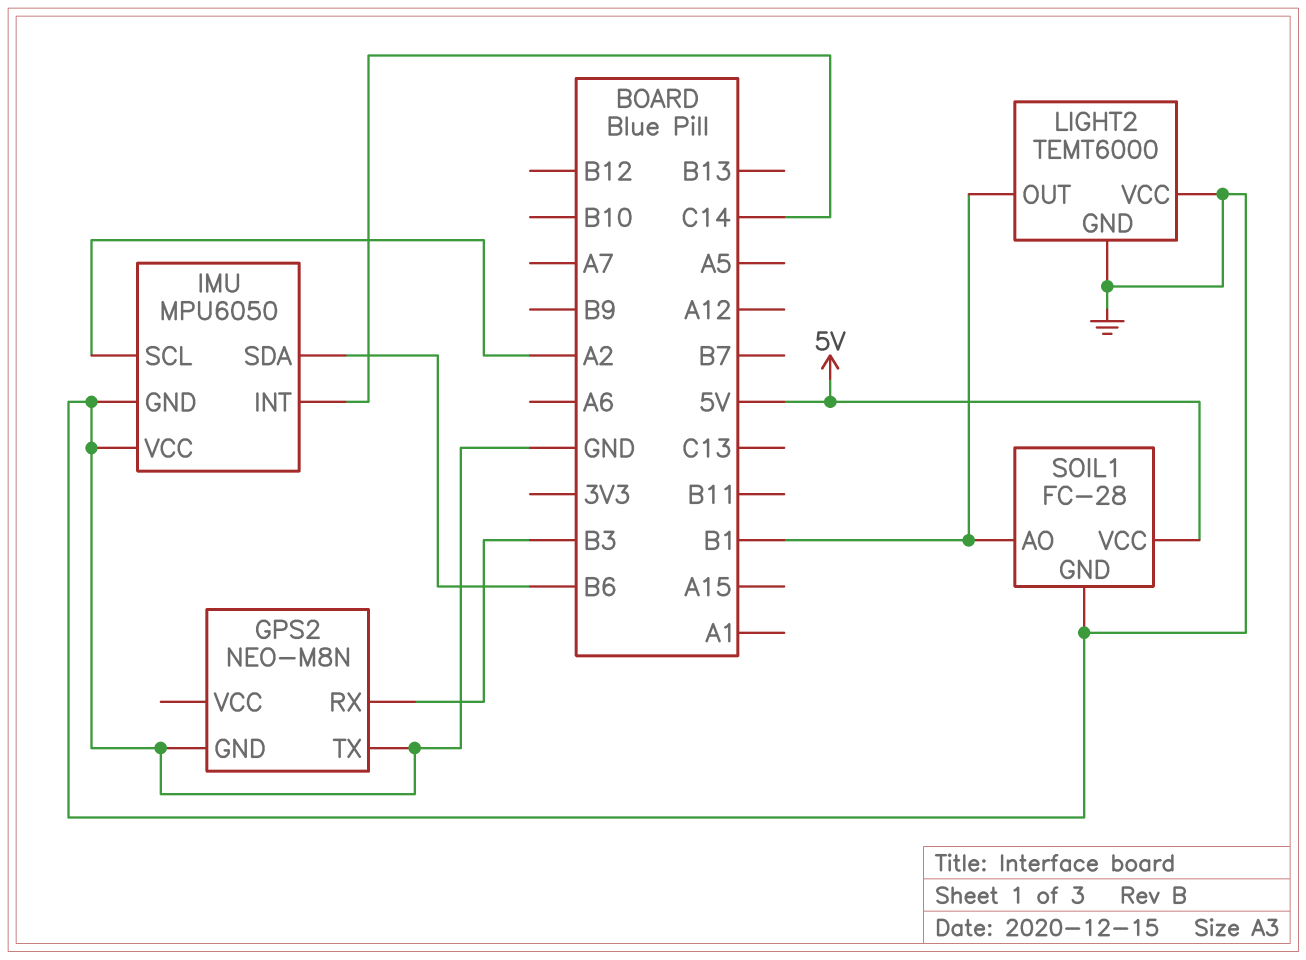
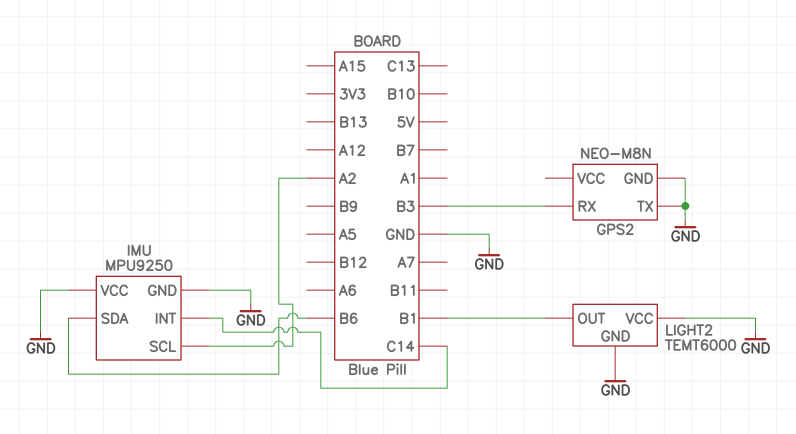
IMU: MPU6050 -> MPU9250
SOIL1: FC-28 -> none
SOIL1 pin AO: B1 -> none
SOIL1 pin GND: GND -> none
SOIL1 pin VCC: 5V -> none

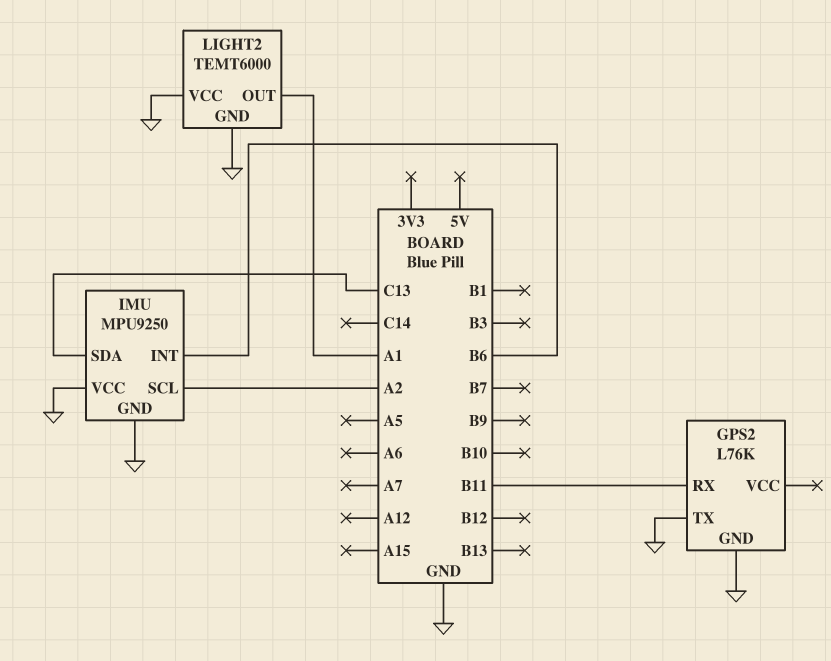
GPS2: NEO-M8N -> L76K
GPS2 pin RX: B3 -> B11
IMU pin INT: C14 -> B6
IMU pin SDA: B6 -> C13
LIGHT2 pin OUT: B1 -> A1

